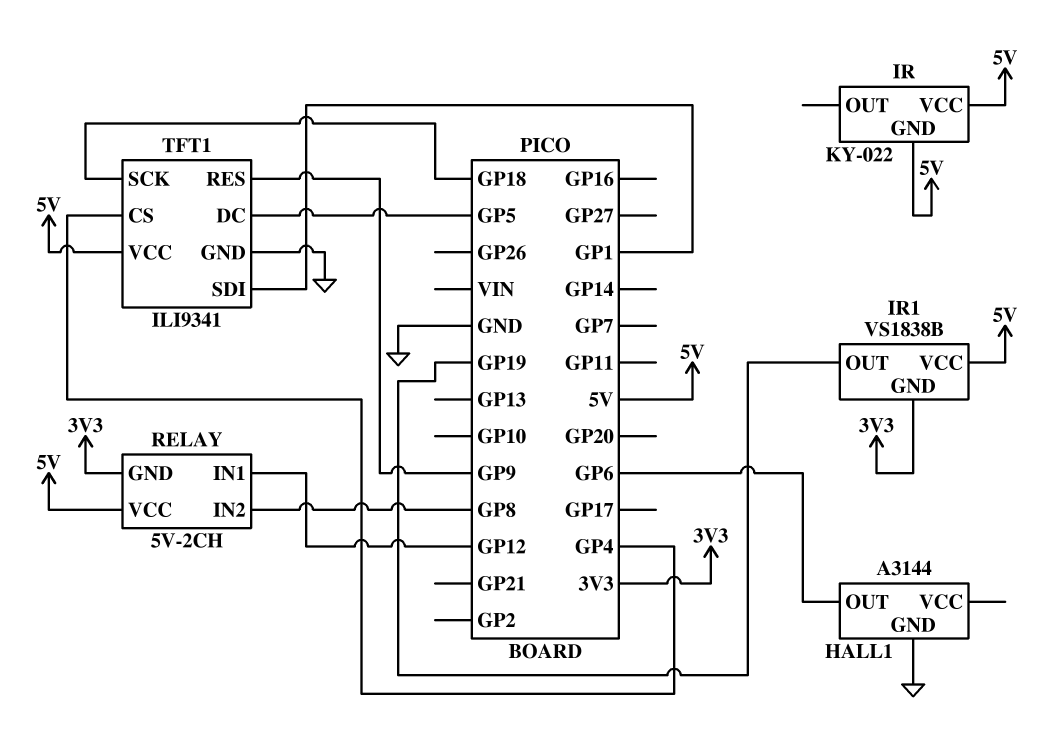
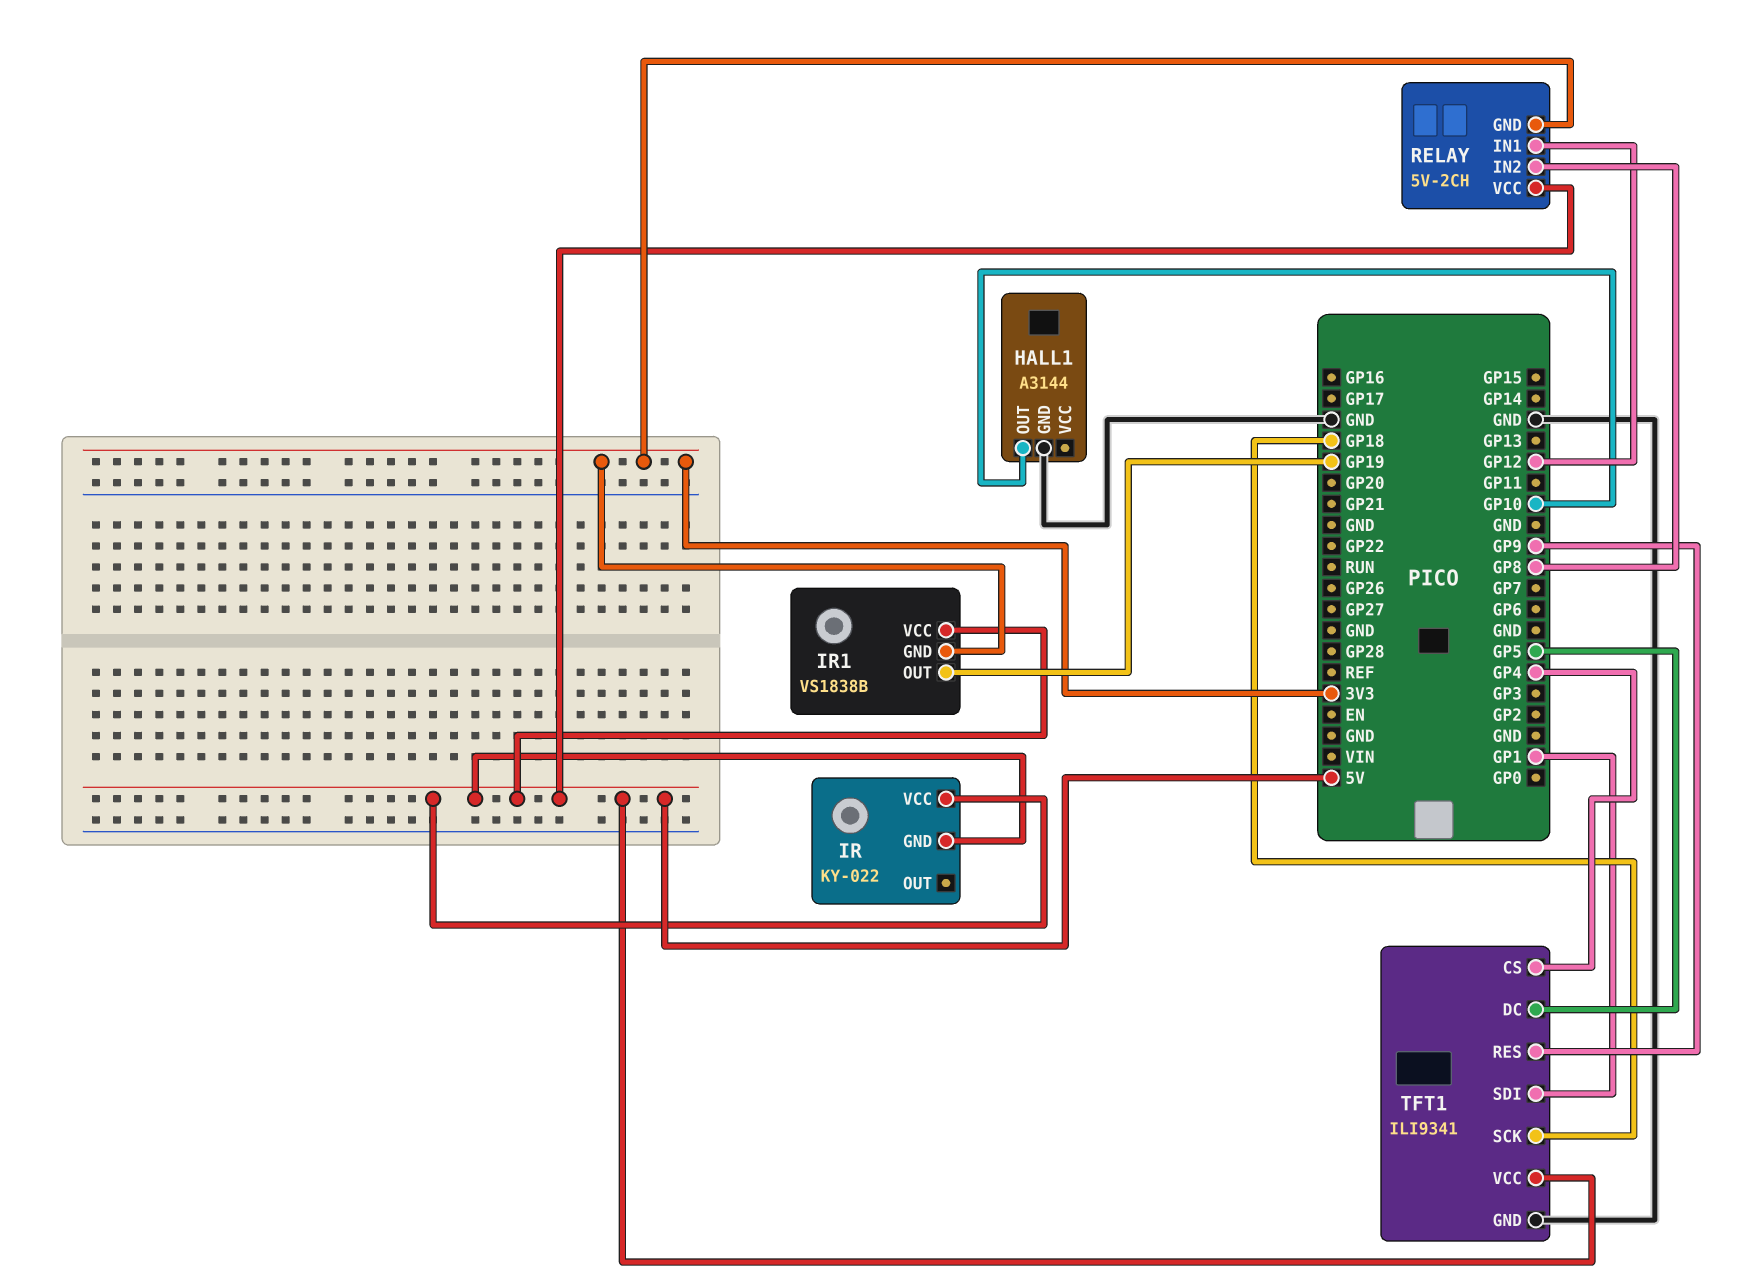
HALL1 pin OUT: GP6 -> GP10

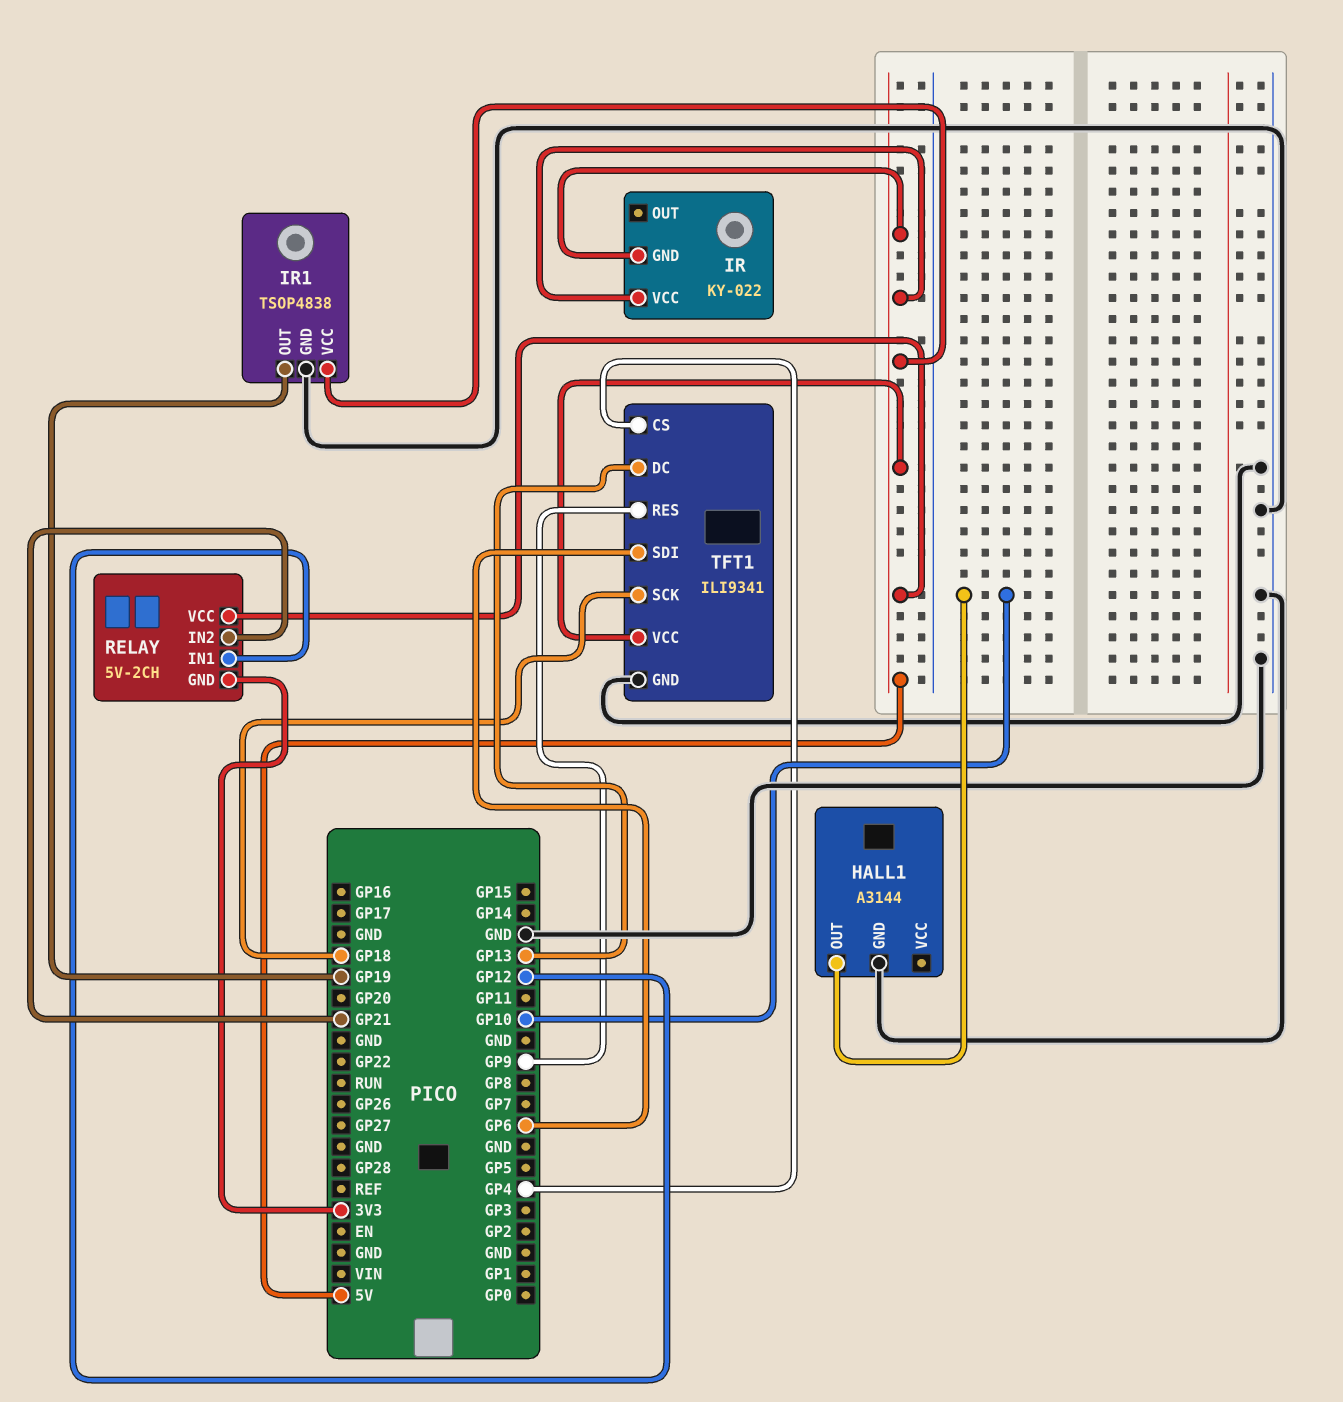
IR1: VS1838B -> TSOP4838
IR1 pin GND: 3V3 -> GND
RELAY pin IN2: GP8 -> GP21
TFT1 pin DC: GP5 -> GP13
TFT1 pin SDI: GP1 -> GP6

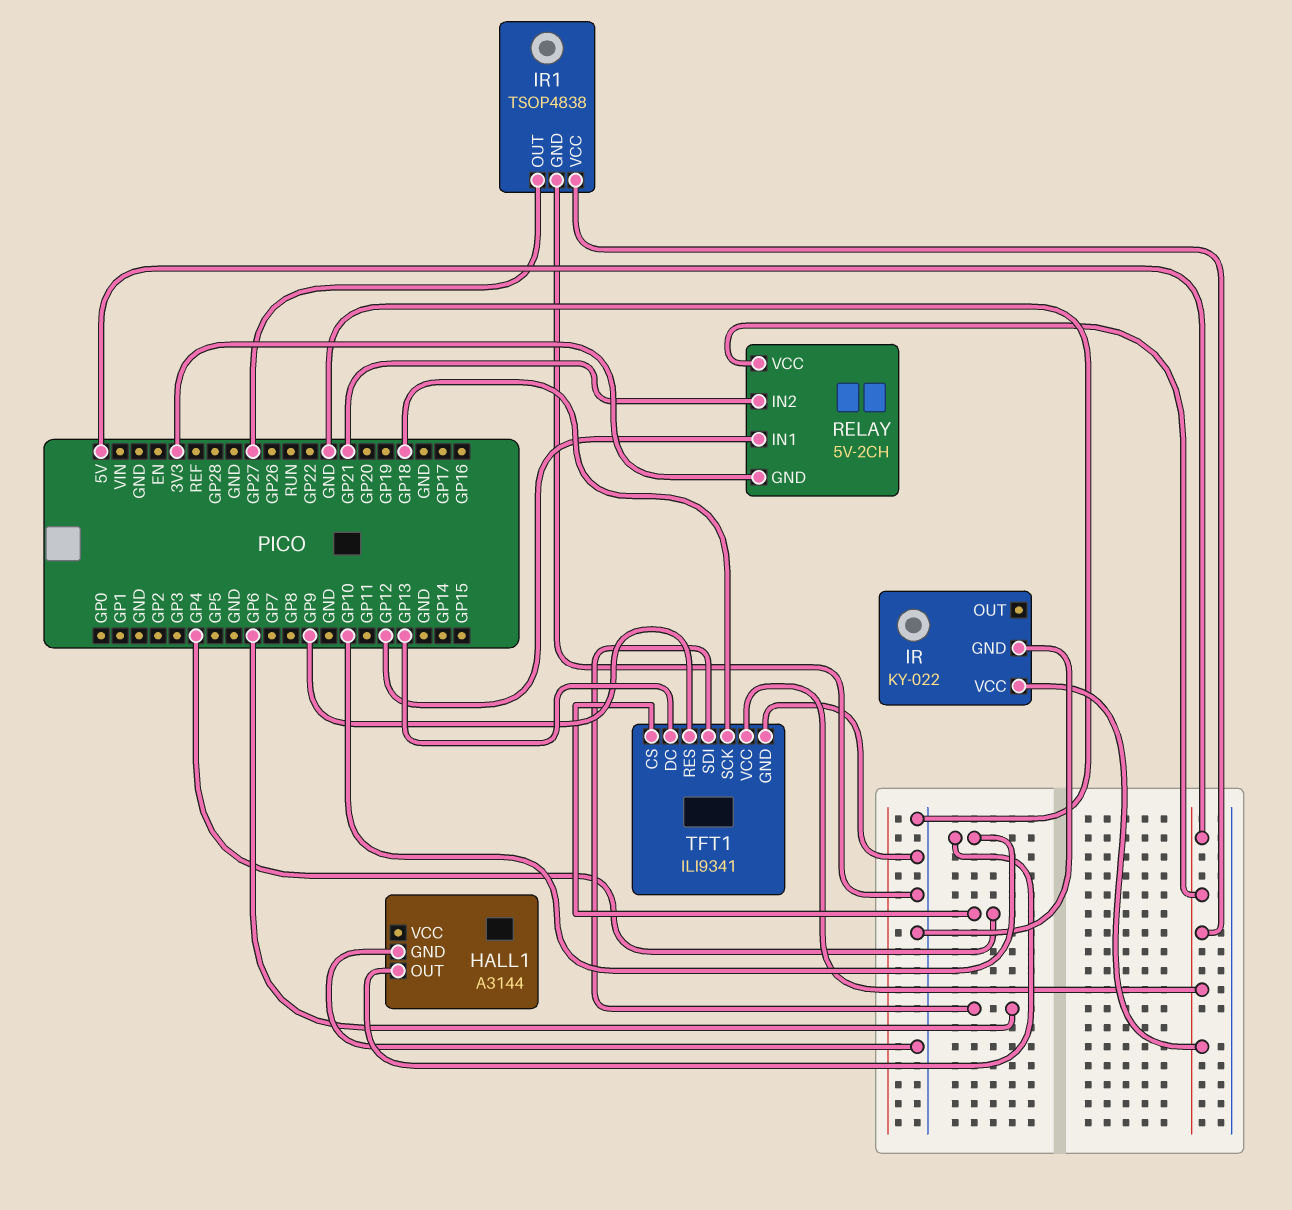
IR pin GND: 5V -> GND
IR1 pin OUT: GP19 -> GP27

